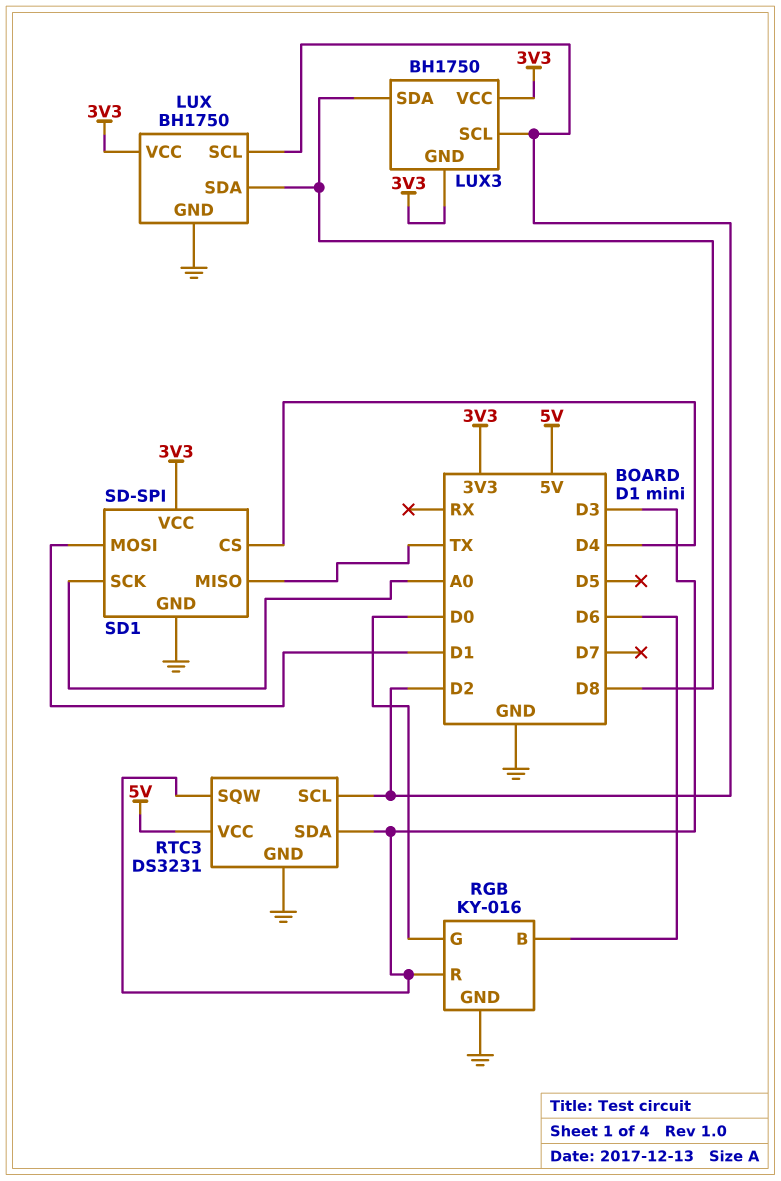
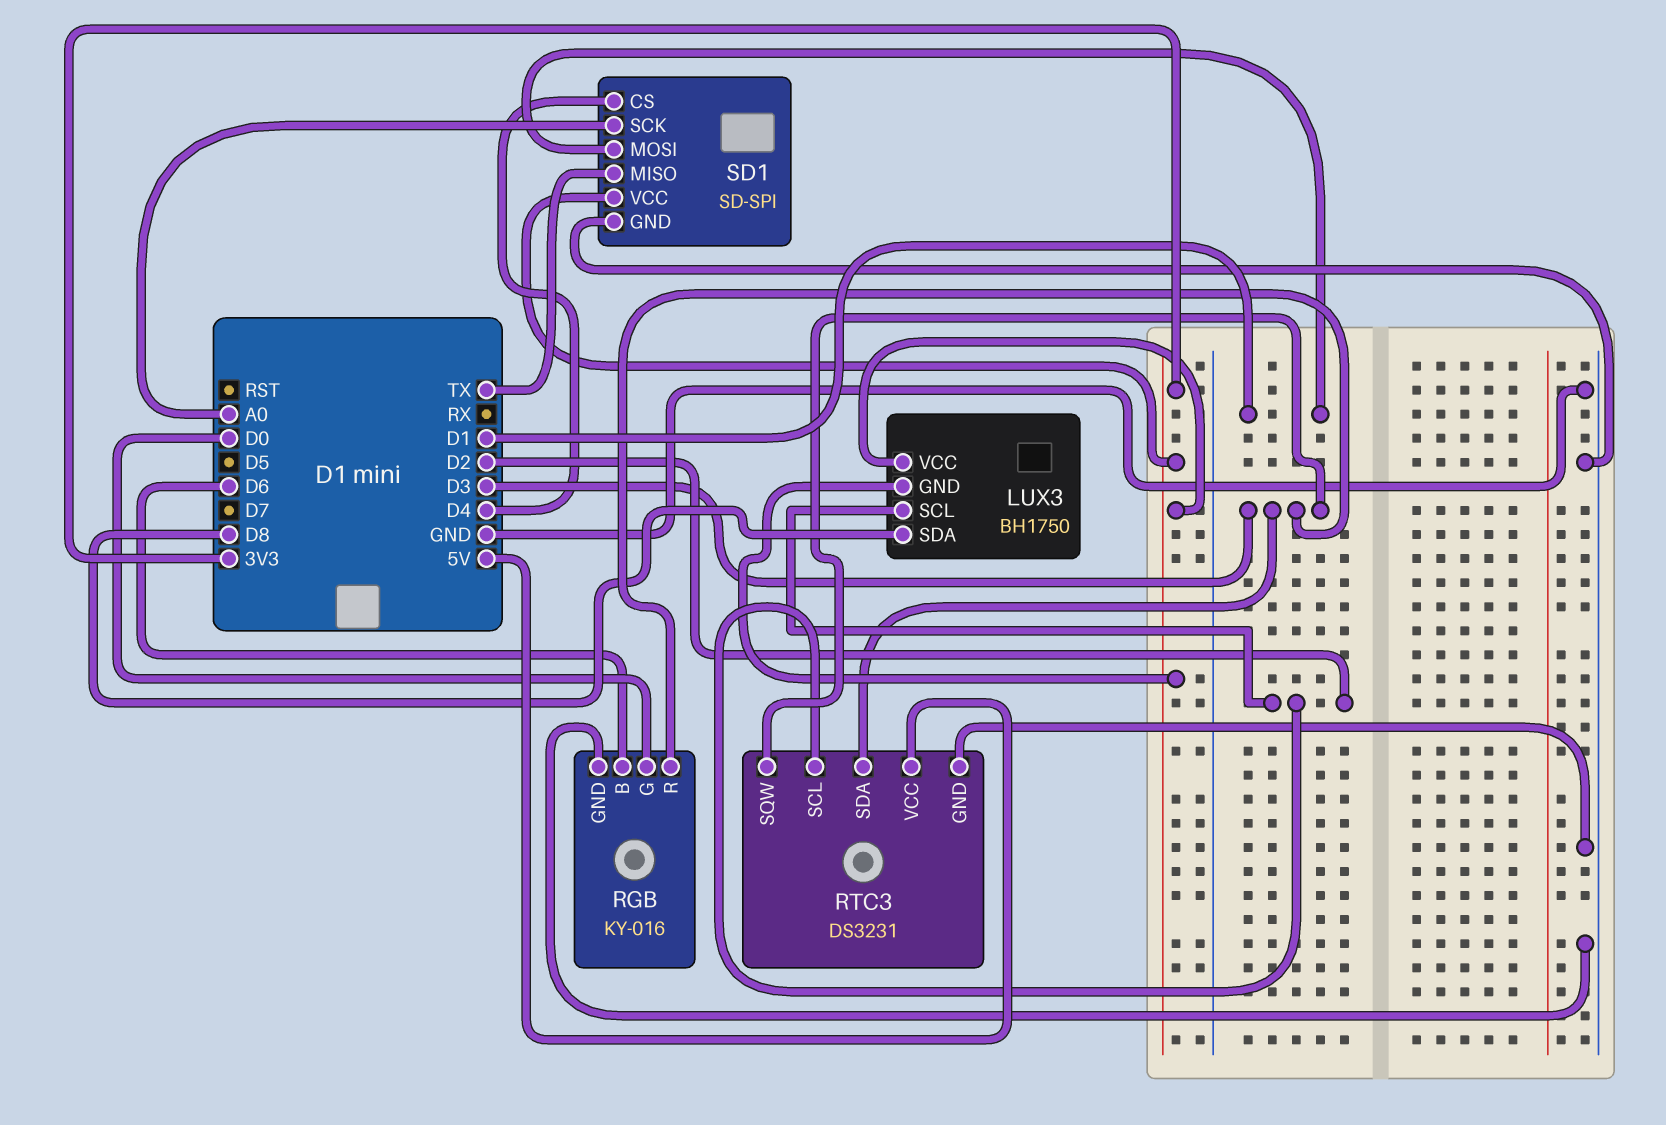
LUX: BH1750 -> none
LUX pin GND: GND -> none
LUX pin SCL: D2 -> none
LUX pin SDA: D8 -> none
LUX pin VCC: 3V3 -> none

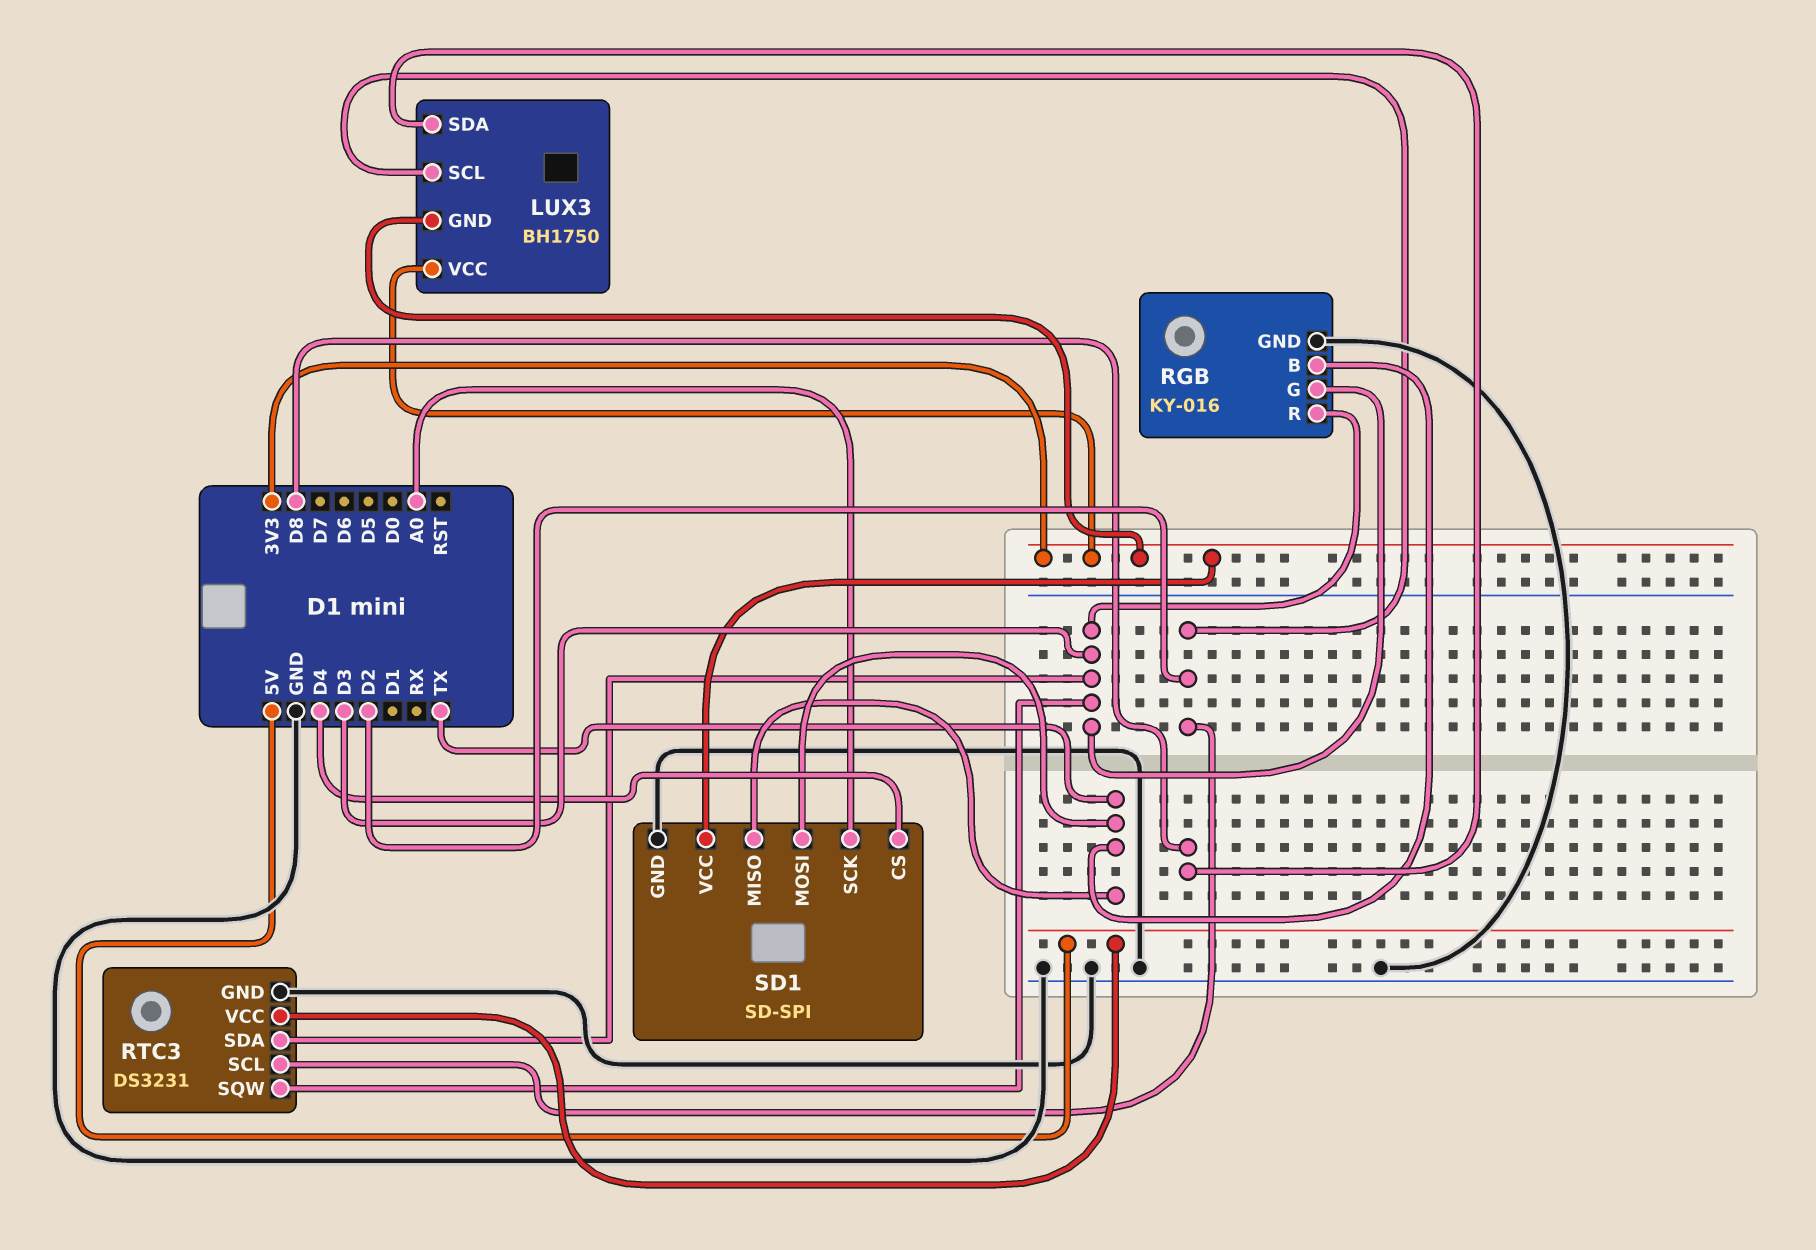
RGB pin B: D6 -> TX
RGB pin G: D0 -> D3
SD1 pin MOSI: D1 -> TX

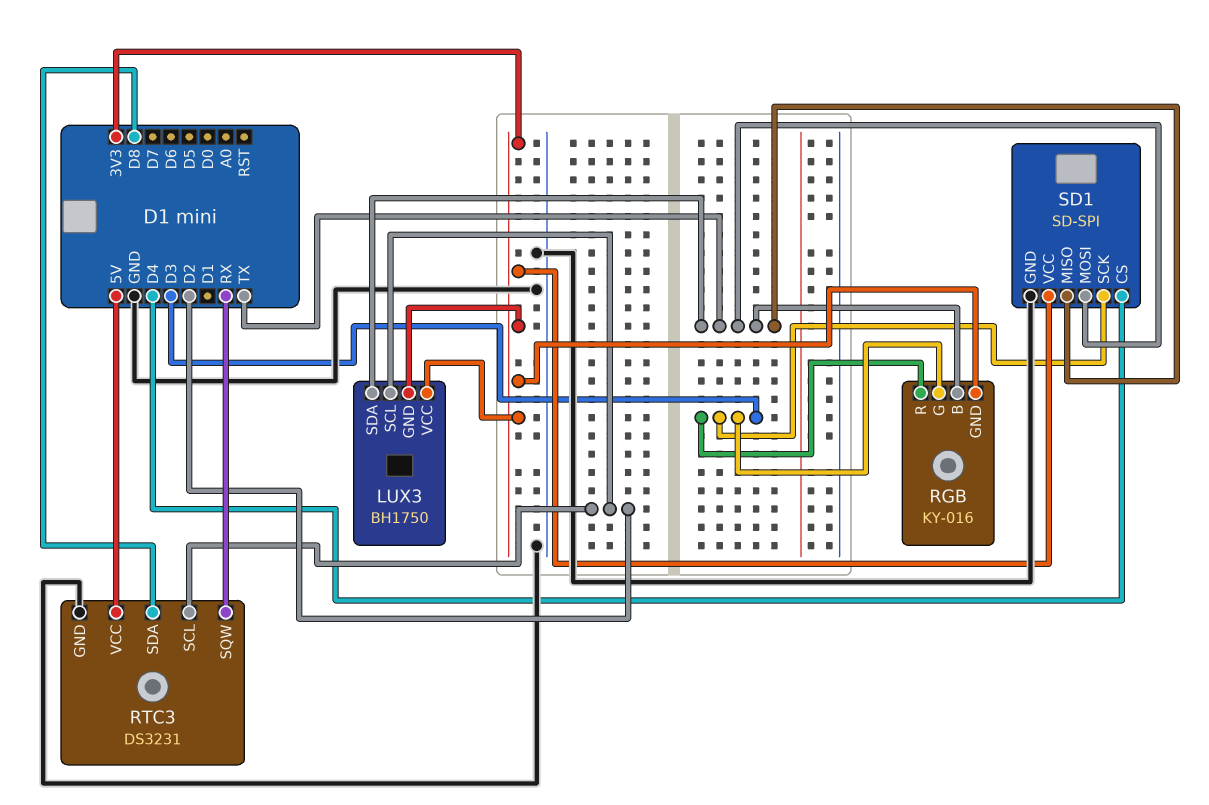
LUX3 pin SDA: D8 -> TX
RGB pin GND: GND -> 3V3
RTC3 pin SDA: D3 -> D8
RTC3 pin SQW: D3 -> RX
SD1 pin SCK: A0 -> D3

